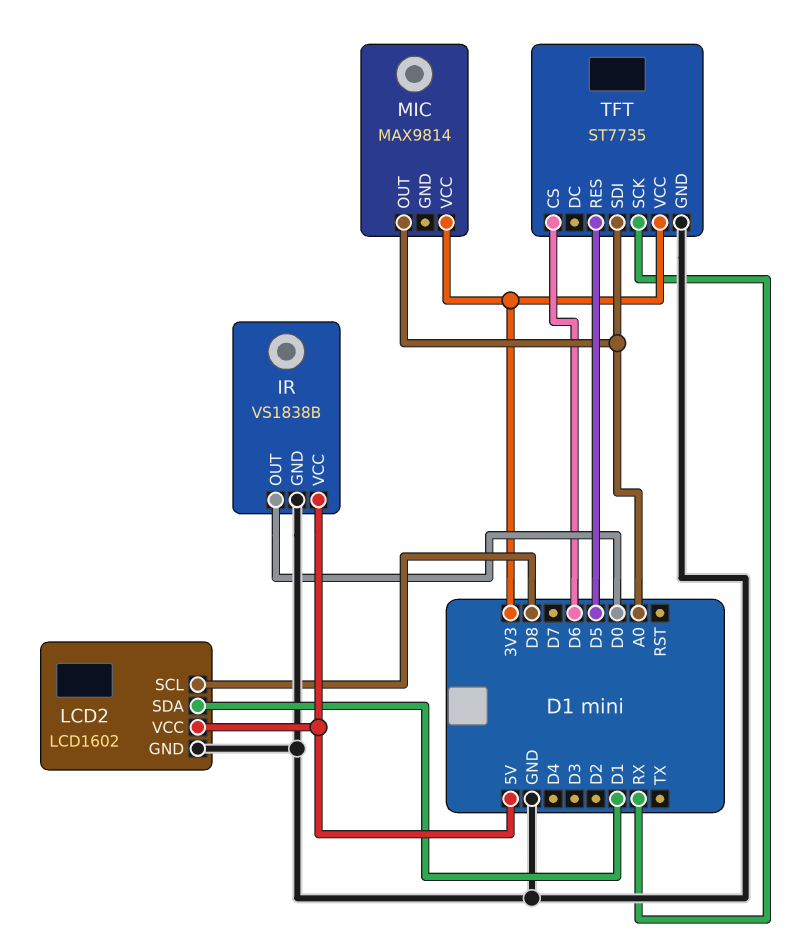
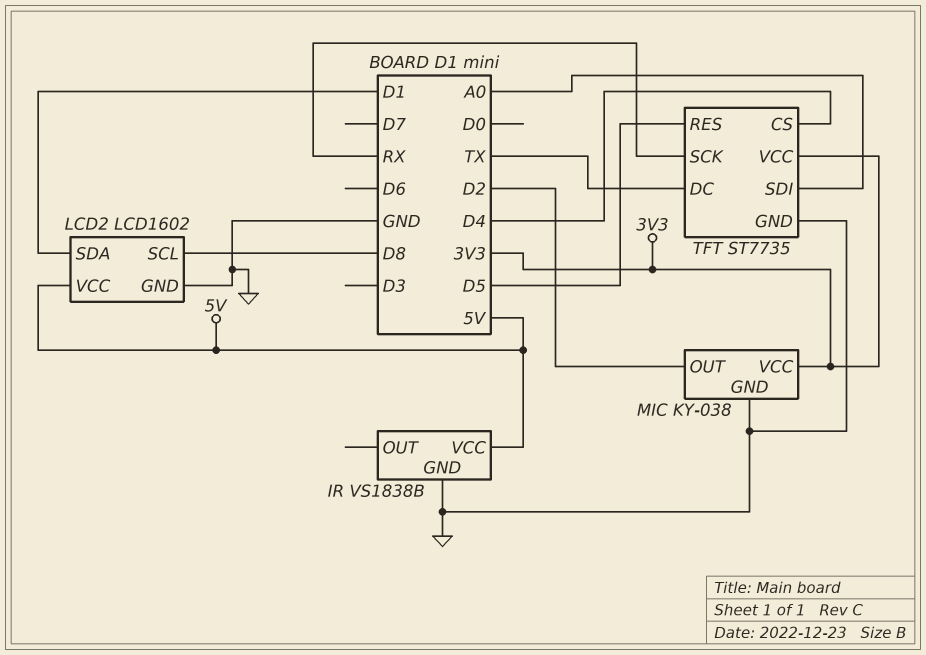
IR pin OUT: D0 -> none
MIC: MAX9814 -> KY-038
MIC pin GND: none -> GND
MIC pin OUT: A0 -> D2
TFT pin CS: D6 -> D4
TFT pin DC: none -> TX

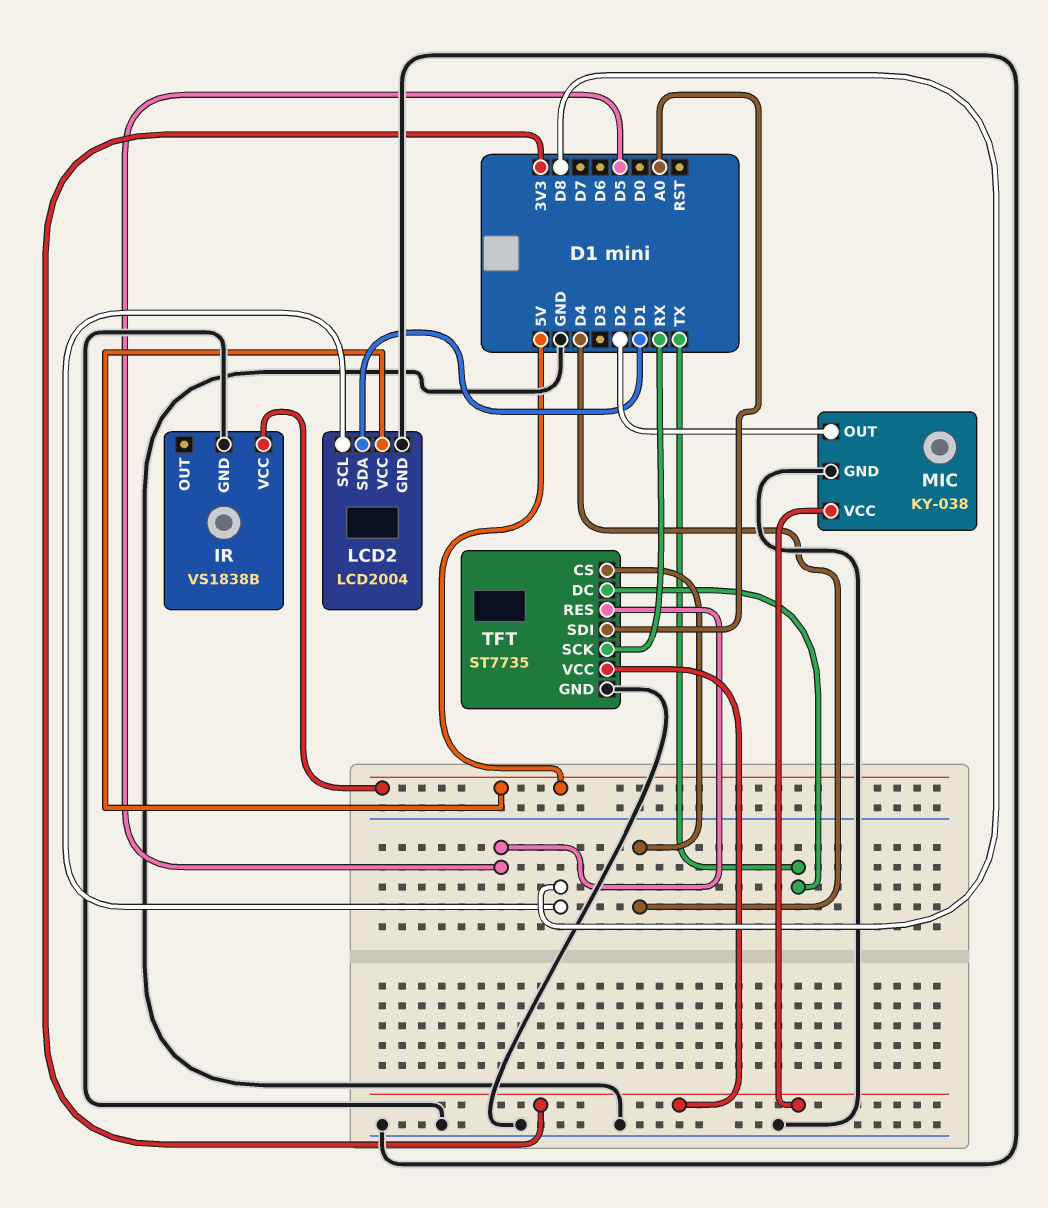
LCD2: LCD1602 -> LCD2004

